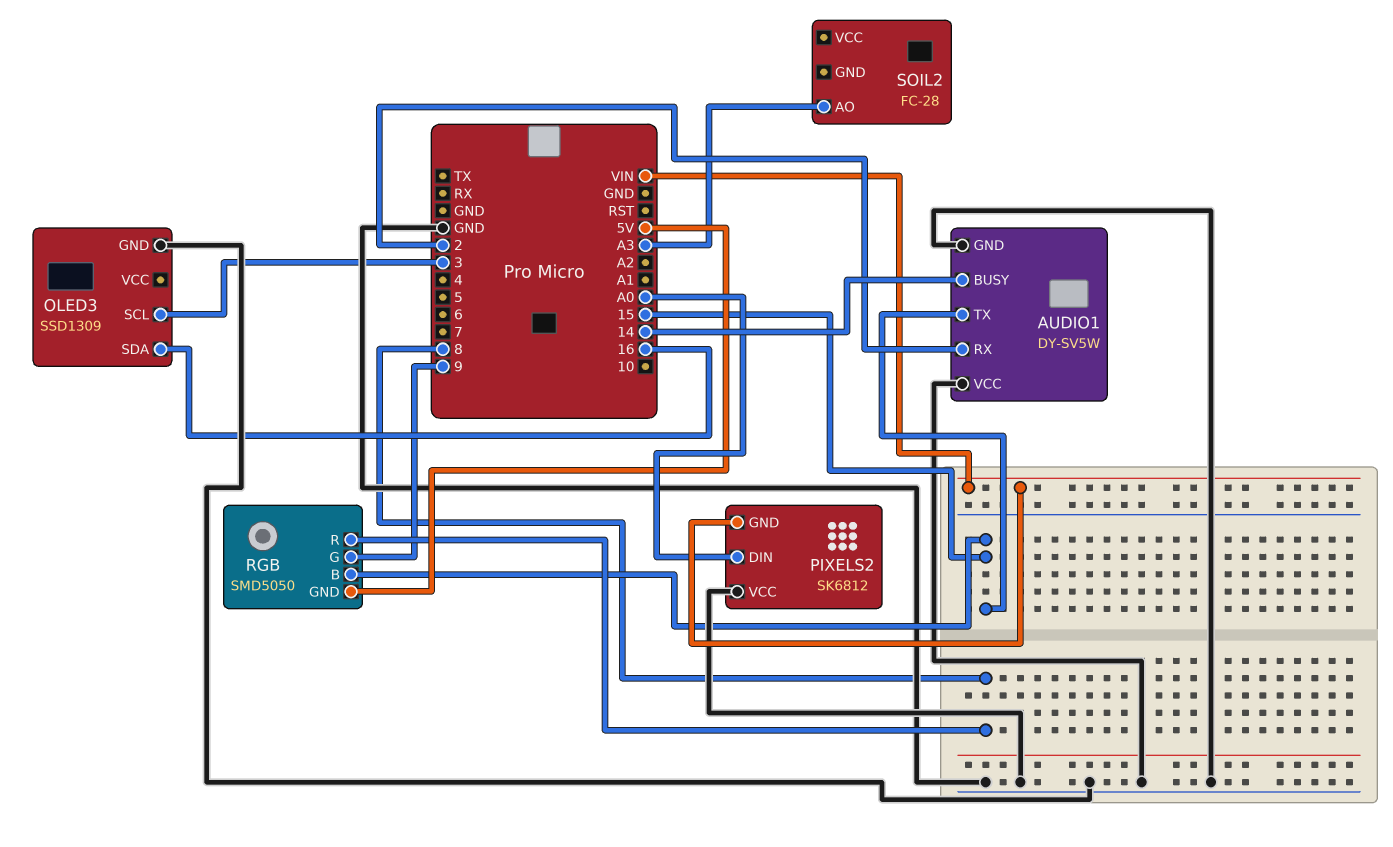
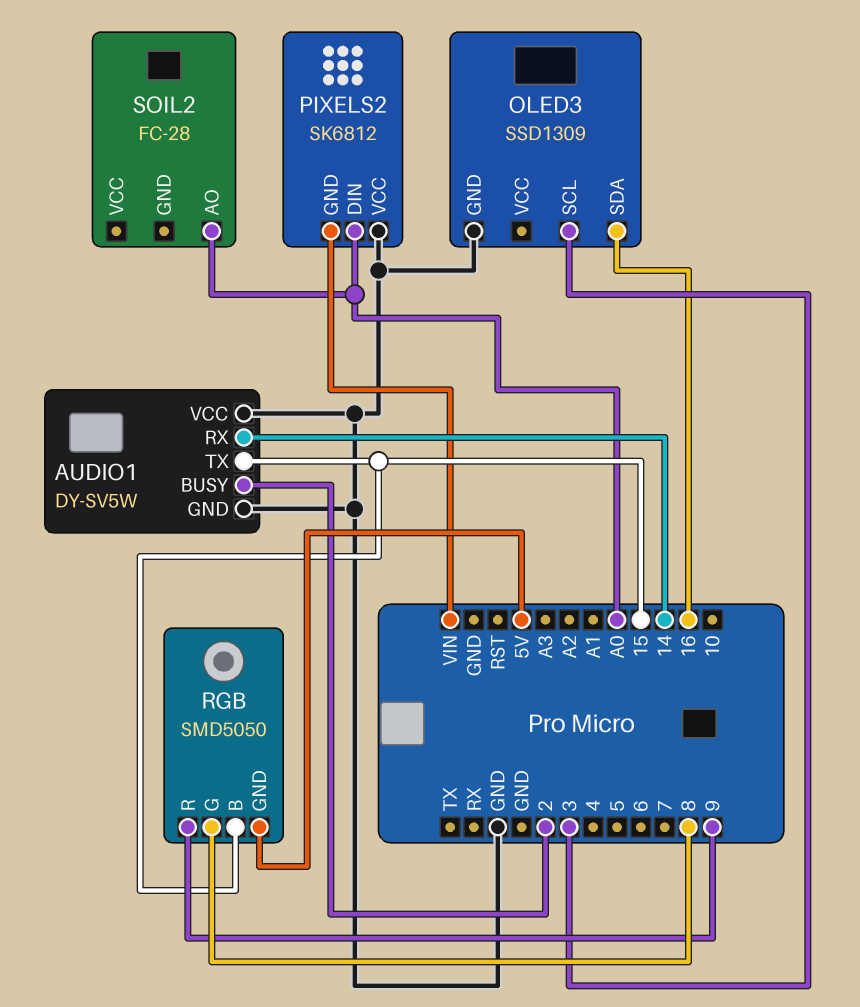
AUDIO1 pin BUSY: 14 -> 2
AUDIO1 pin RX: 2 -> 14
RGB pin G: 9 -> 8
RGB pin R: 8 -> 9
SOIL2 pin AO: A3 -> A0

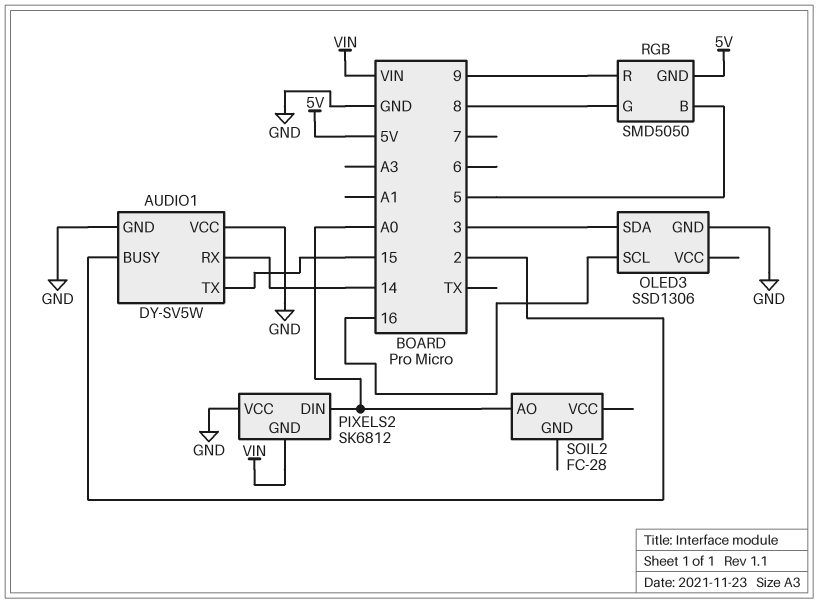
OLED3: SSD1309 -> SSD1306
OLED3 pin SCL: 3 -> 16
OLED3 pin SDA: 16 -> 3
RGB pin B: 15 -> 5

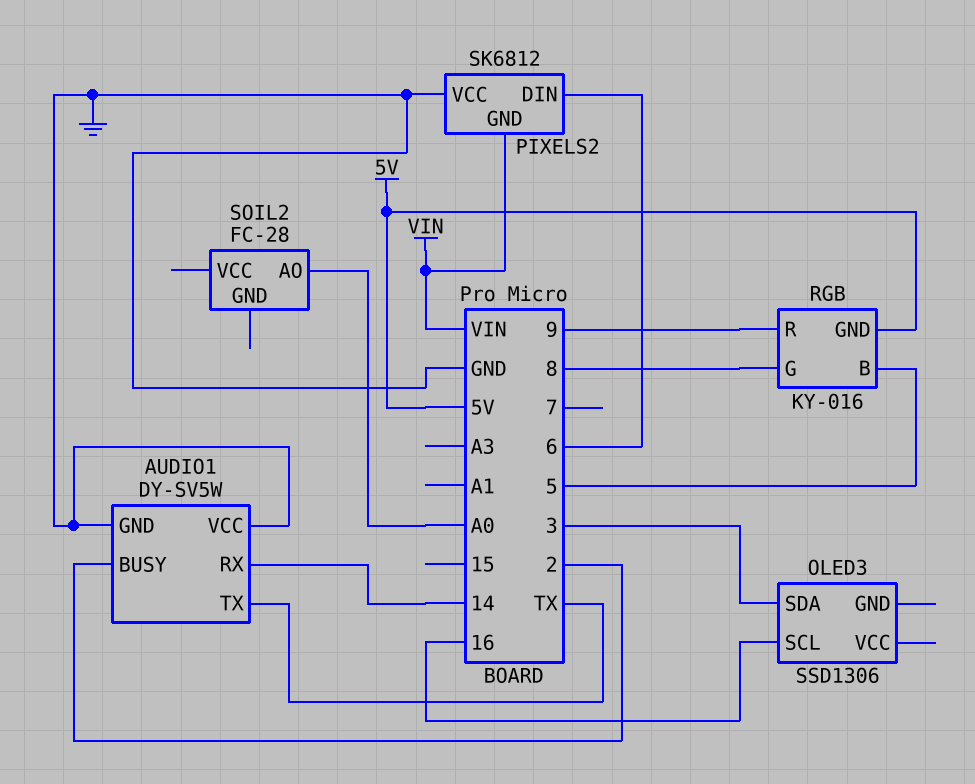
AUDIO1 pin TX: 15 -> TX
OLED3 pin GND: GND -> none
PIXELS2 pin DIN: A0 -> 6
RGB: SMD5050 -> KY-016

